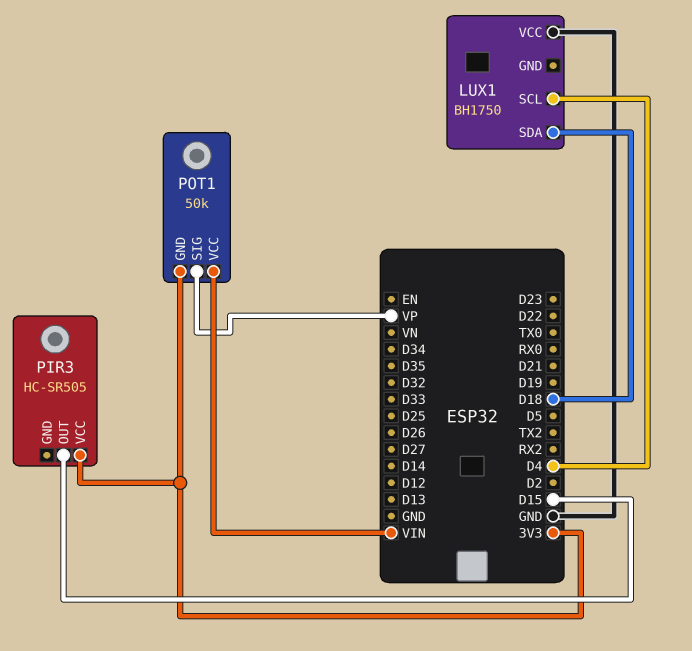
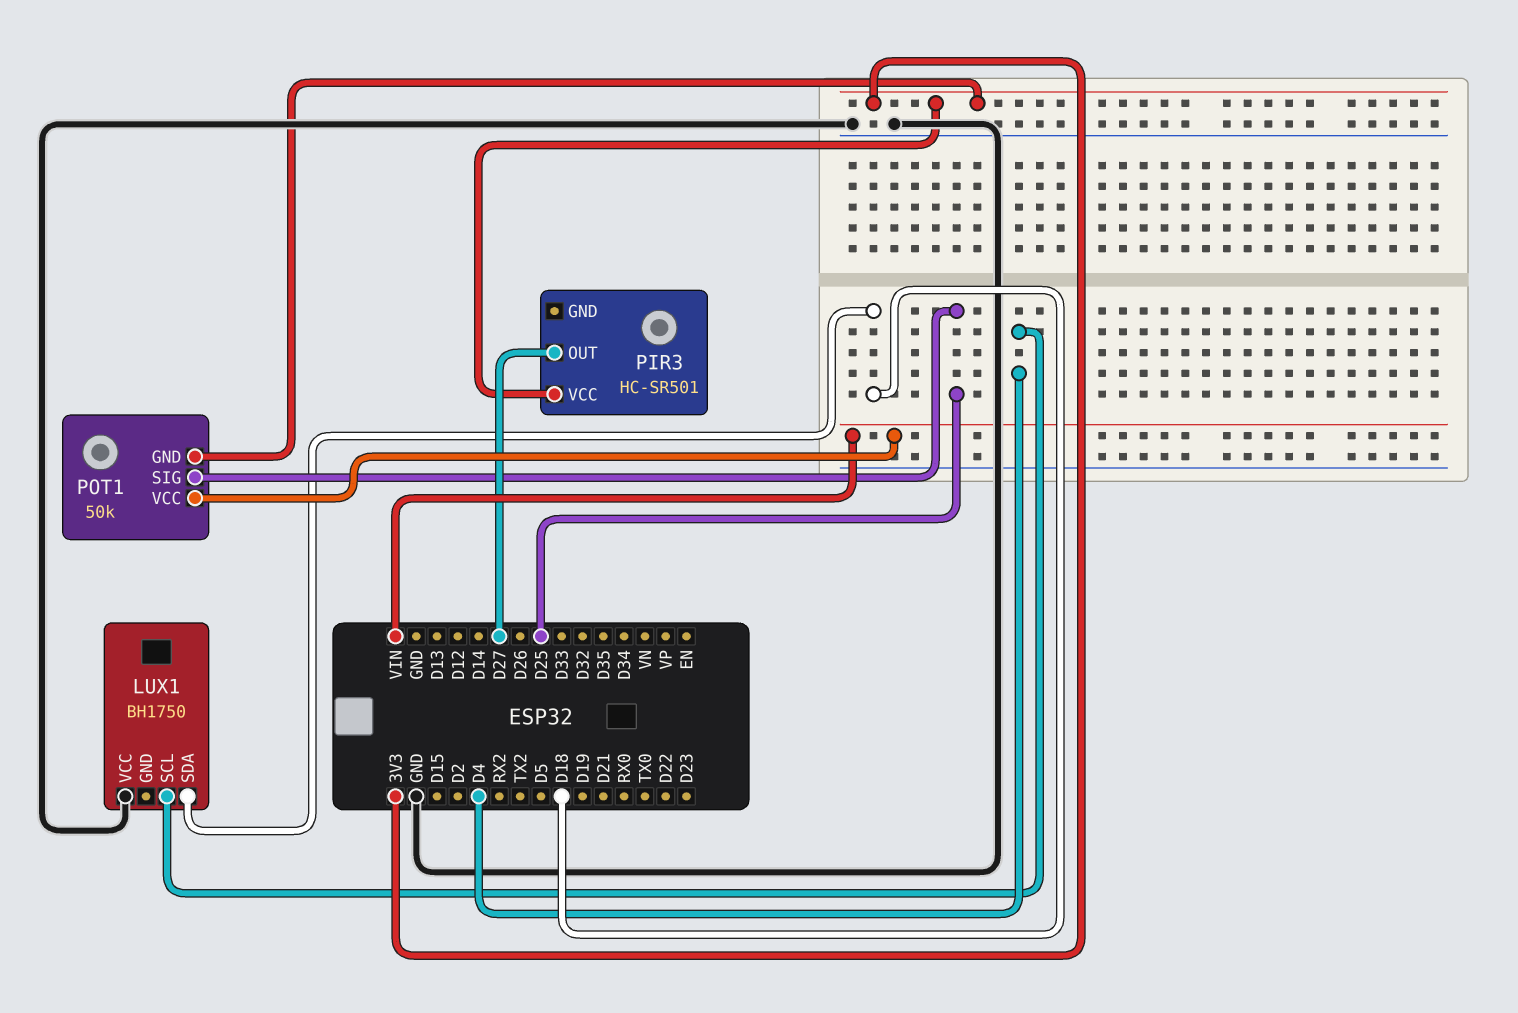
PIR3: HC-SR505 -> HC-SR501
PIR3 pin OUT: D15 -> D27
POT1 pin SIG: VP -> D25

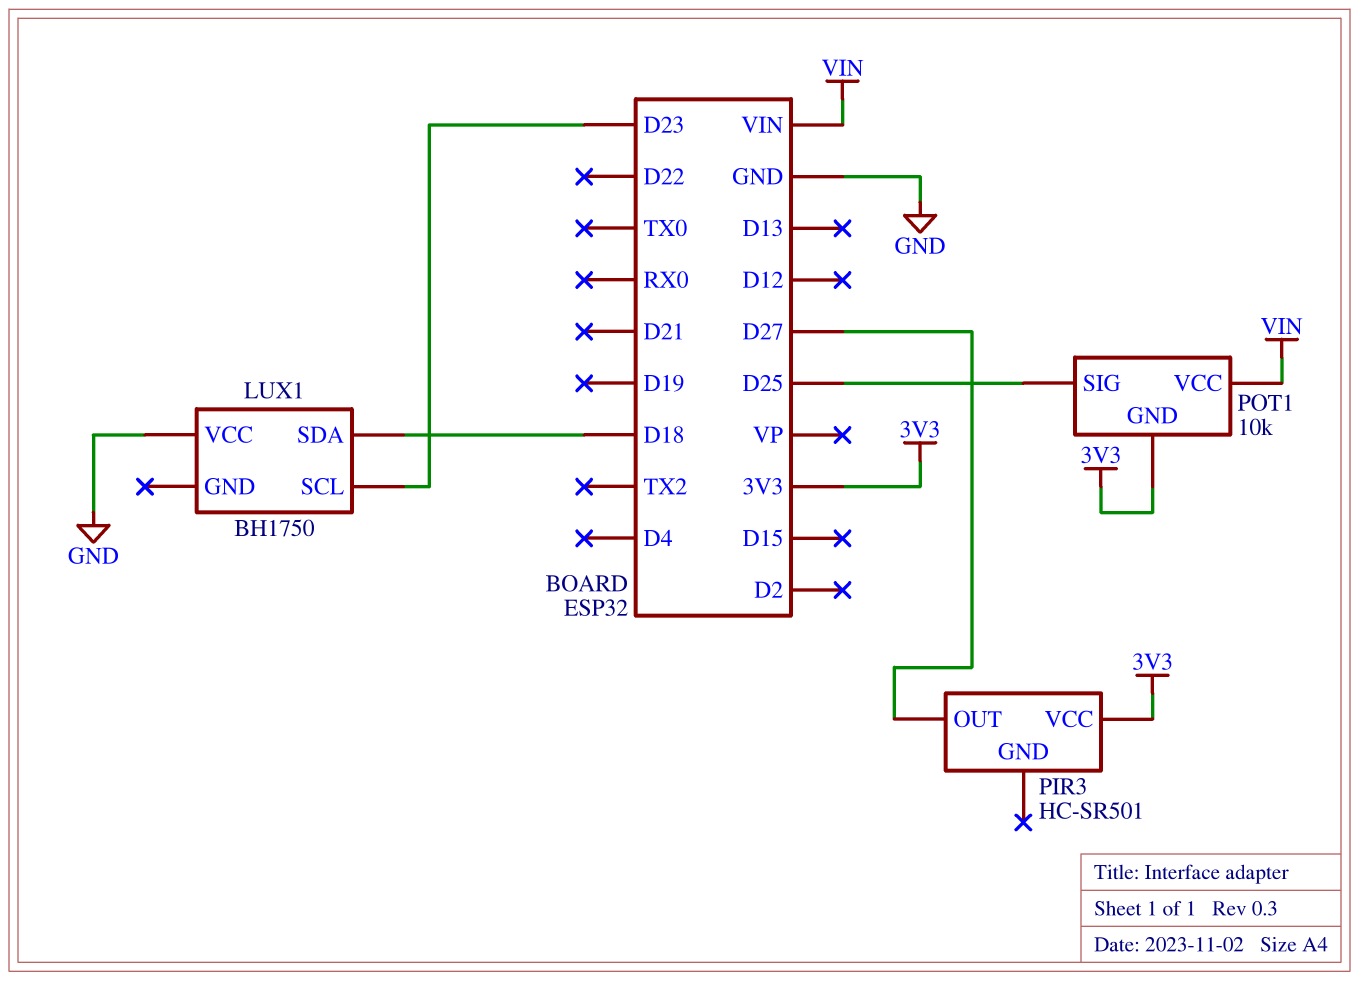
LUX1 pin SCL: D4 -> D23
POT1: 50k -> 10k

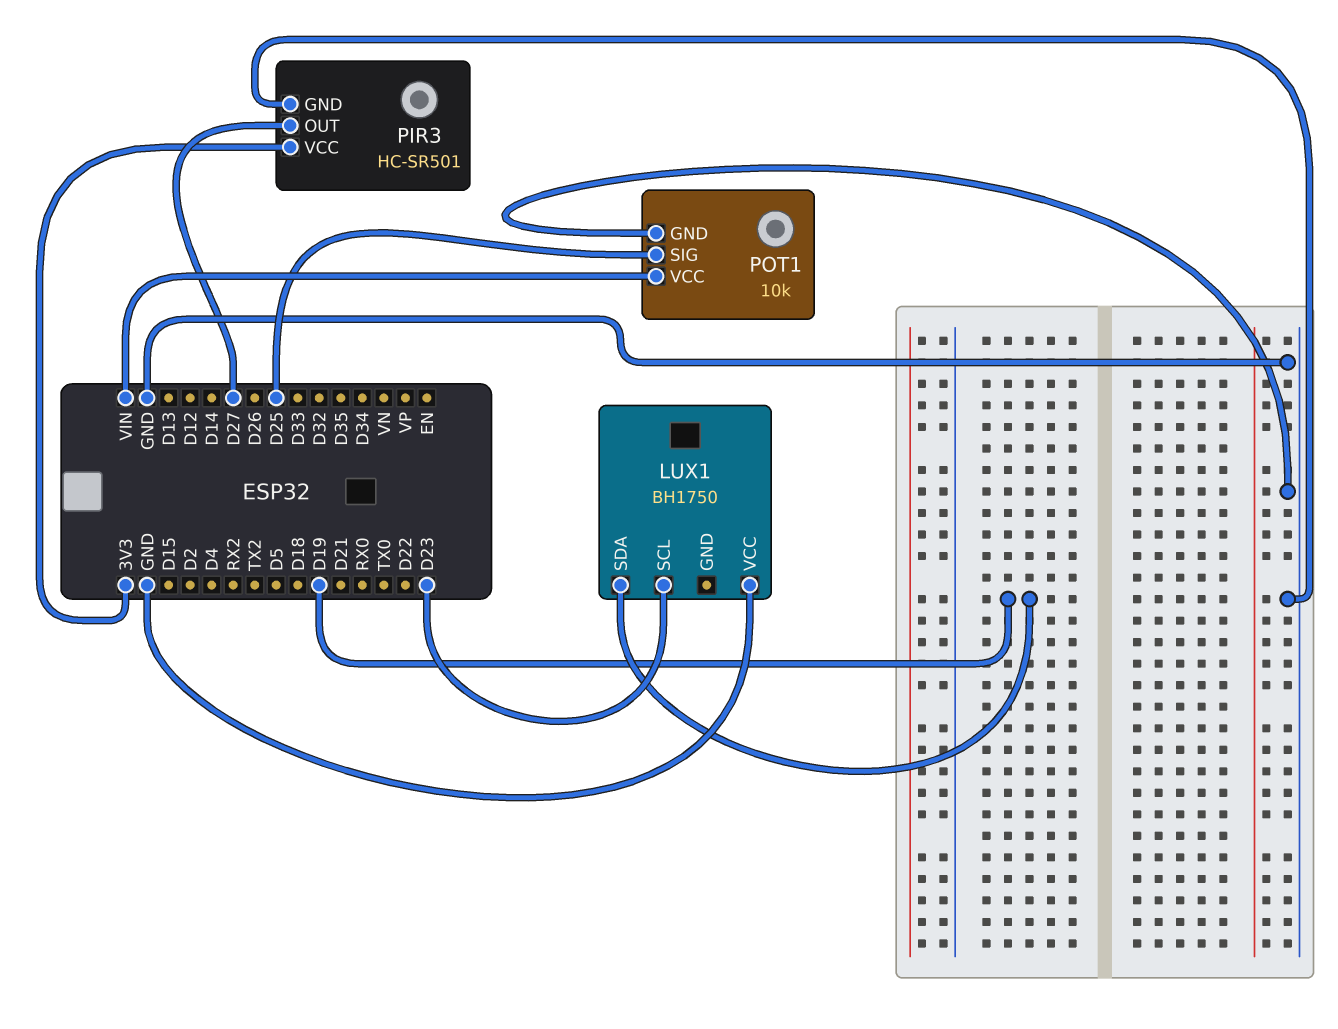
LUX1 pin SDA: D18 -> D19
PIR3 pin GND: none -> GND
POT1 pin GND: 3V3 -> GND

